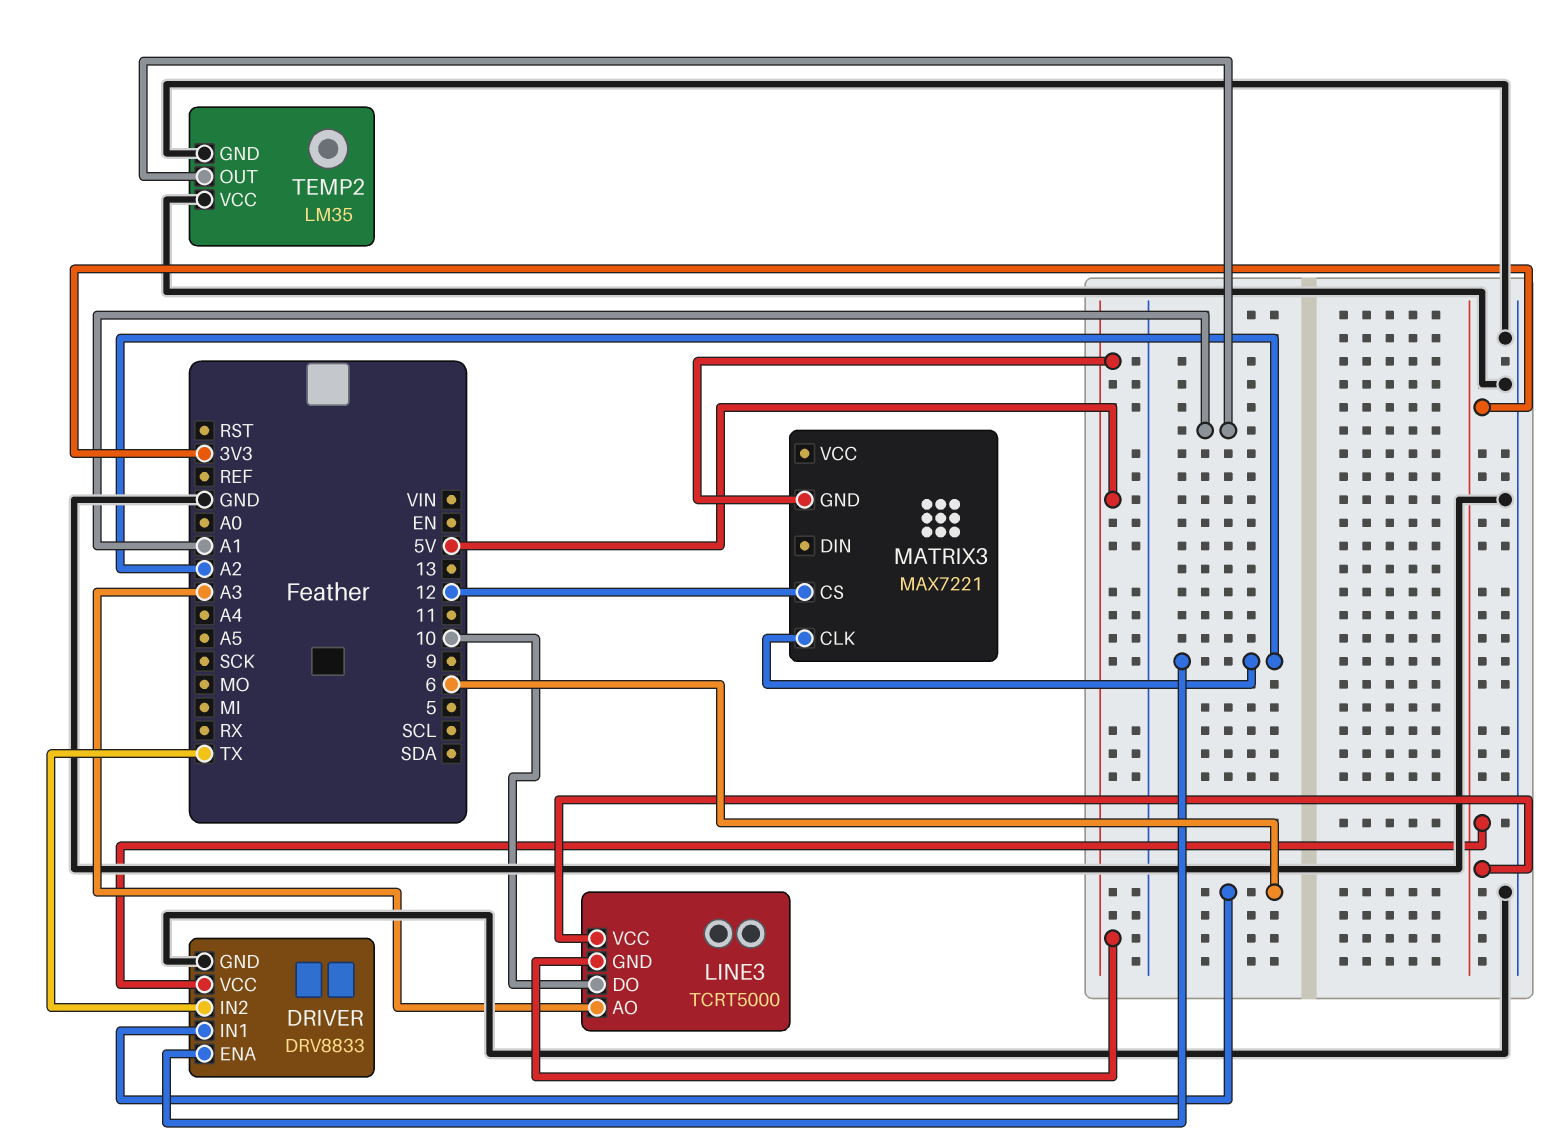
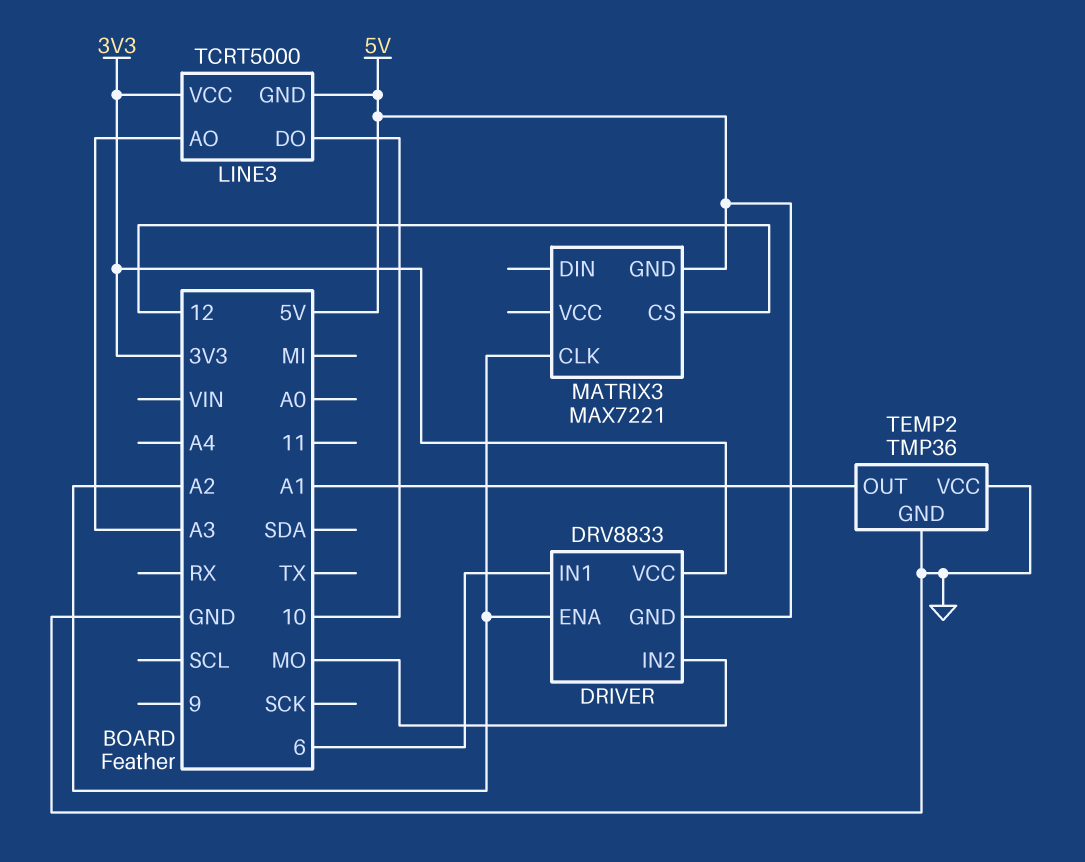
DRIVER pin GND: GND -> 5V
DRIVER pin IN2: TX -> MO
TEMP2: LM35 -> TMP36

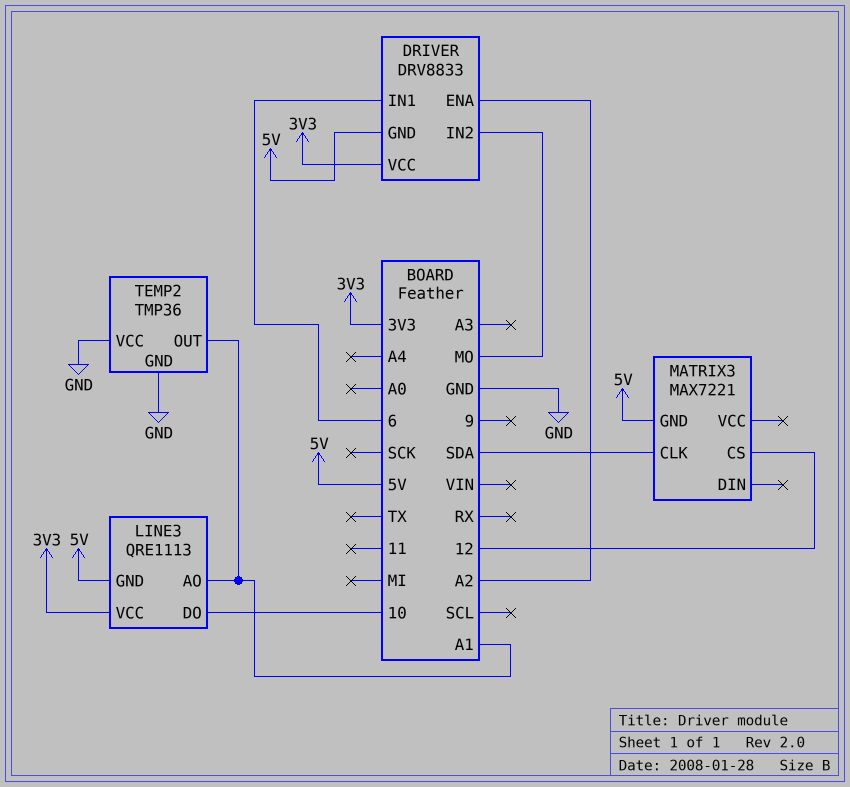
LINE3: TCRT5000 -> QRE1113
LINE3 pin AO: A3 -> A1
MATRIX3 pin CLK: A2 -> SDA

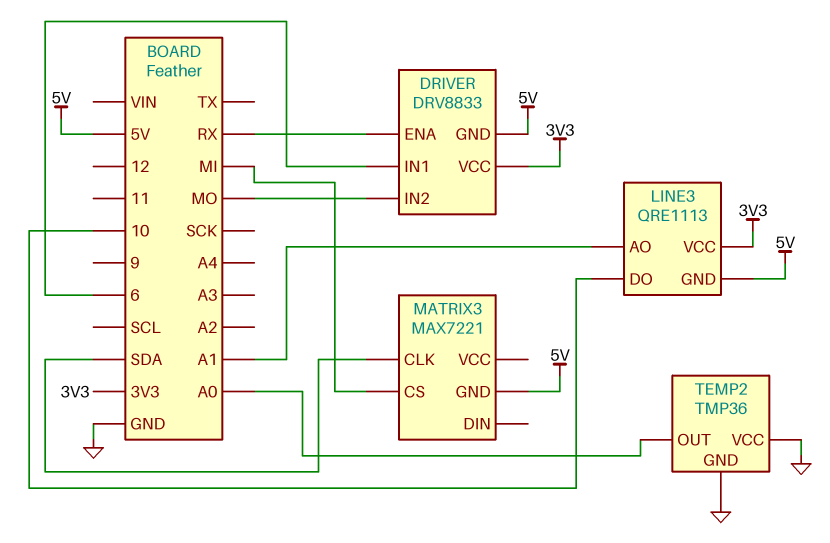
DRIVER pin ENA: A2 -> RX
MATRIX3 pin CS: 12 -> MI
TEMP2 pin OUT: A1 -> A0

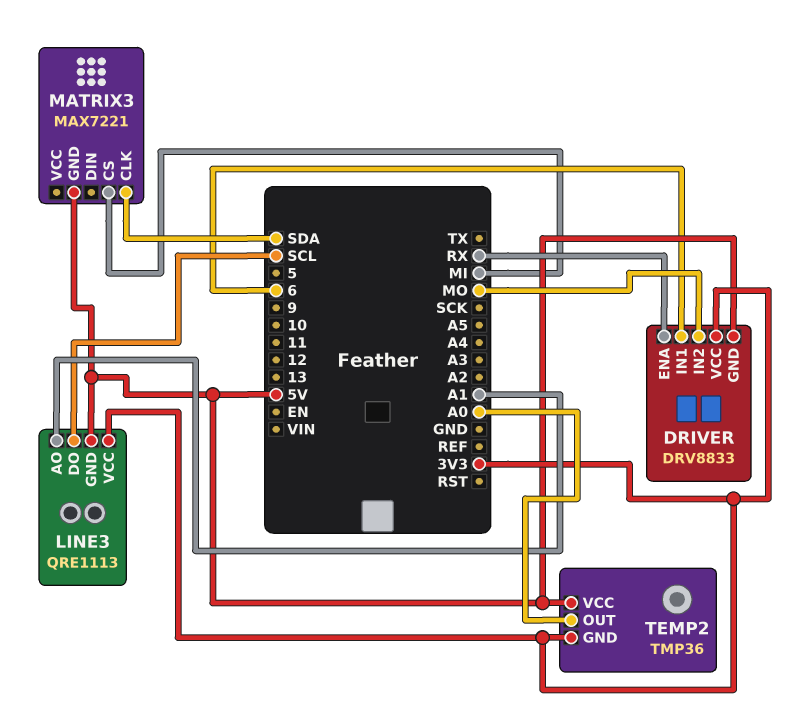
LINE3 pin DO: 10 -> SCL
TEMP2 pin GND: GND -> 3V3
TEMP2 pin VCC: GND -> 5V

